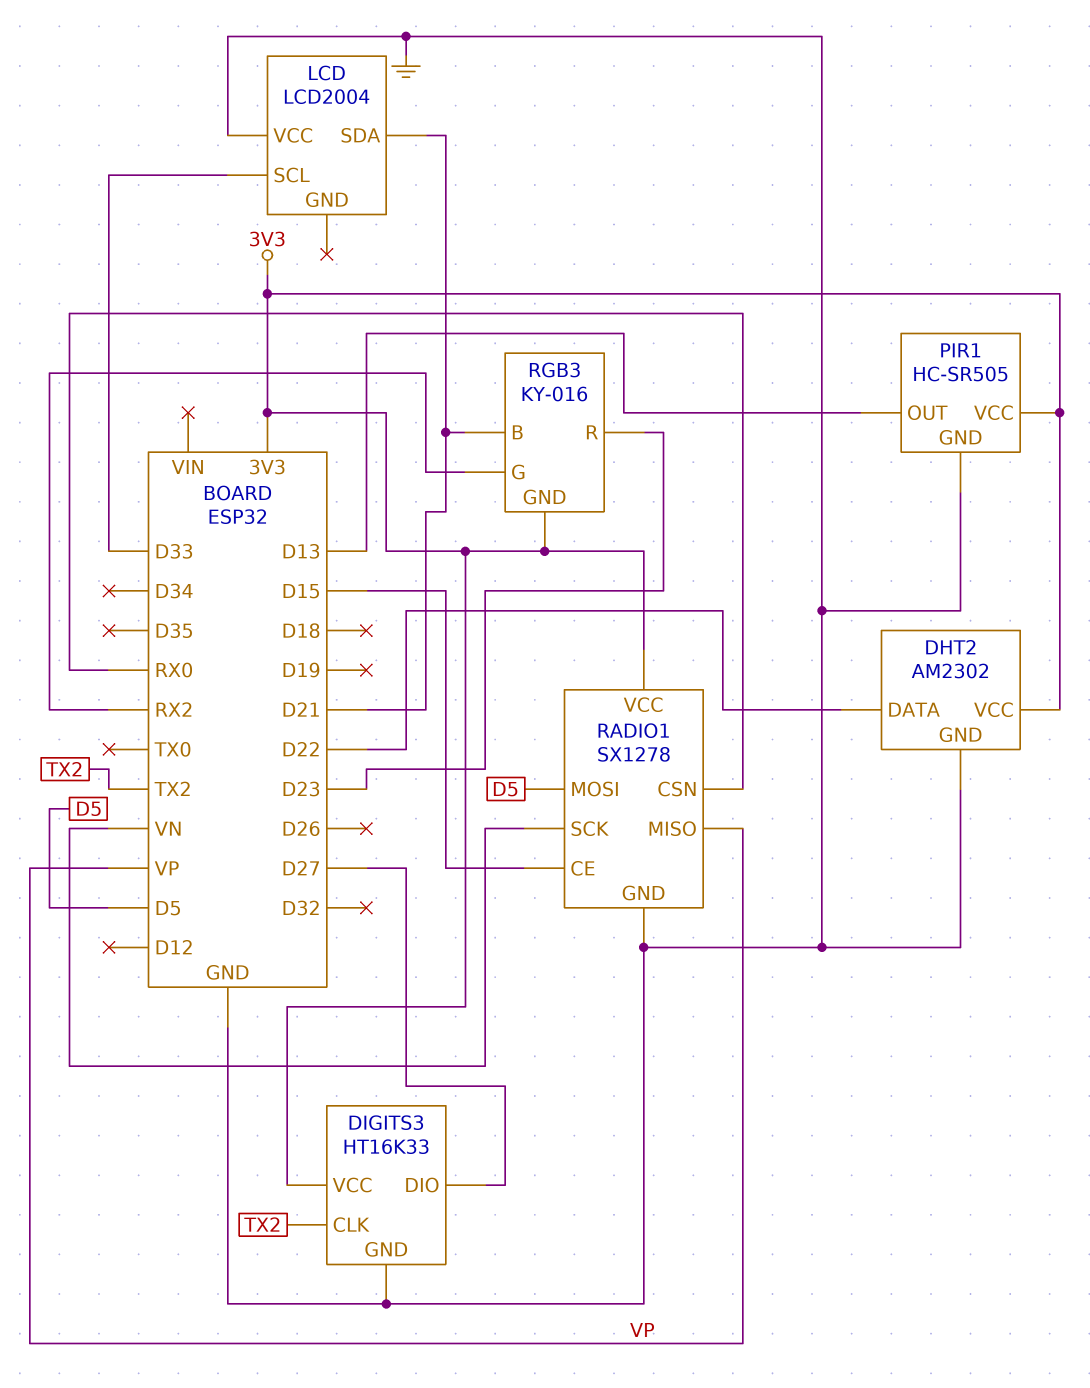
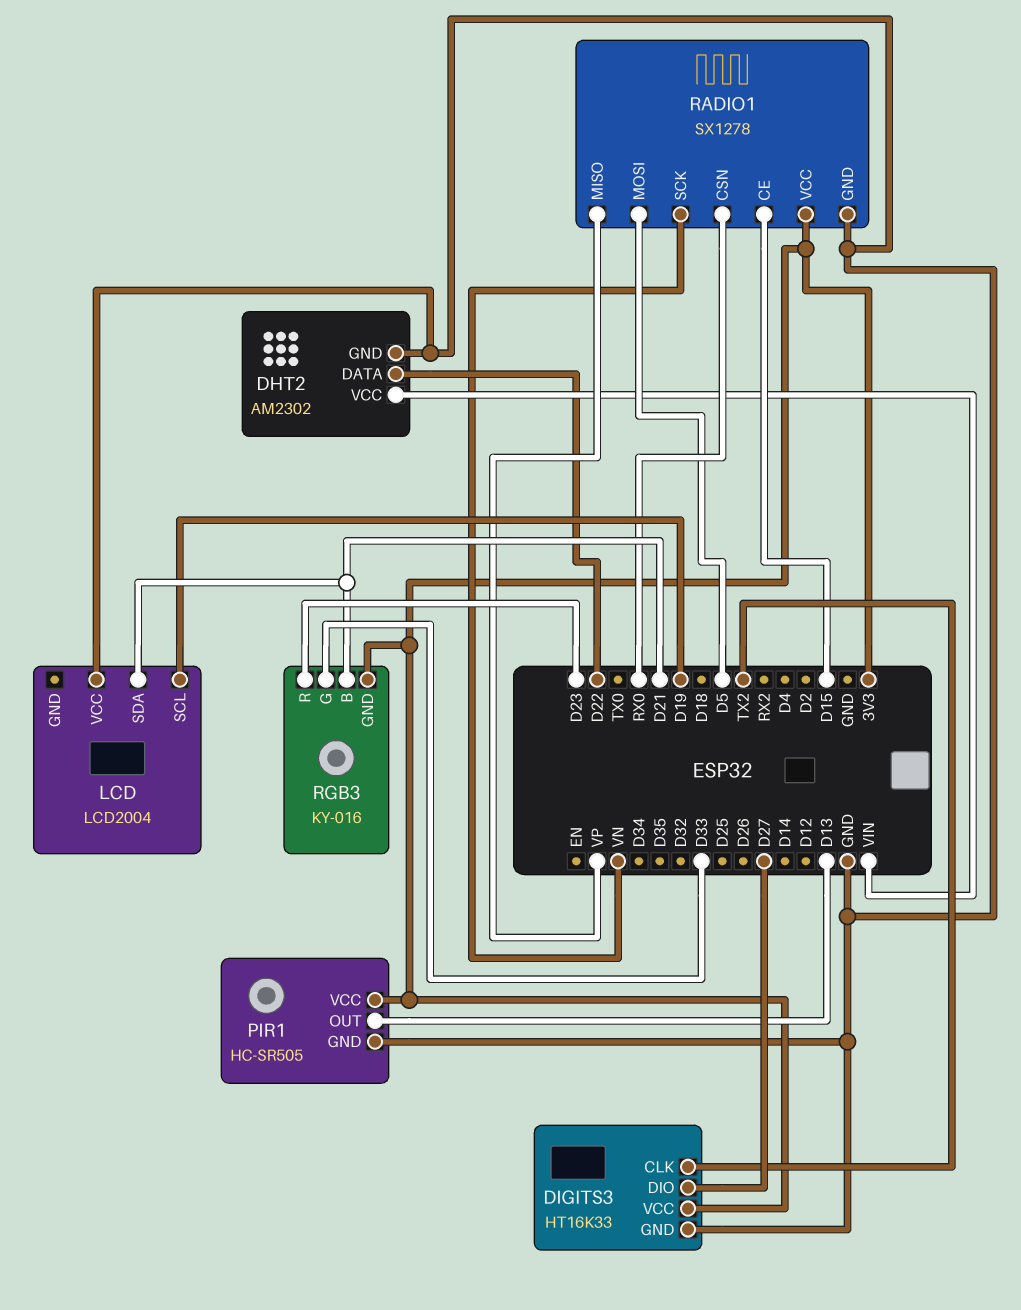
DHT2 pin VCC: 3V3 -> VIN
LCD pin SCL: D33 -> D19
RGB3 pin G: RX2 -> D33

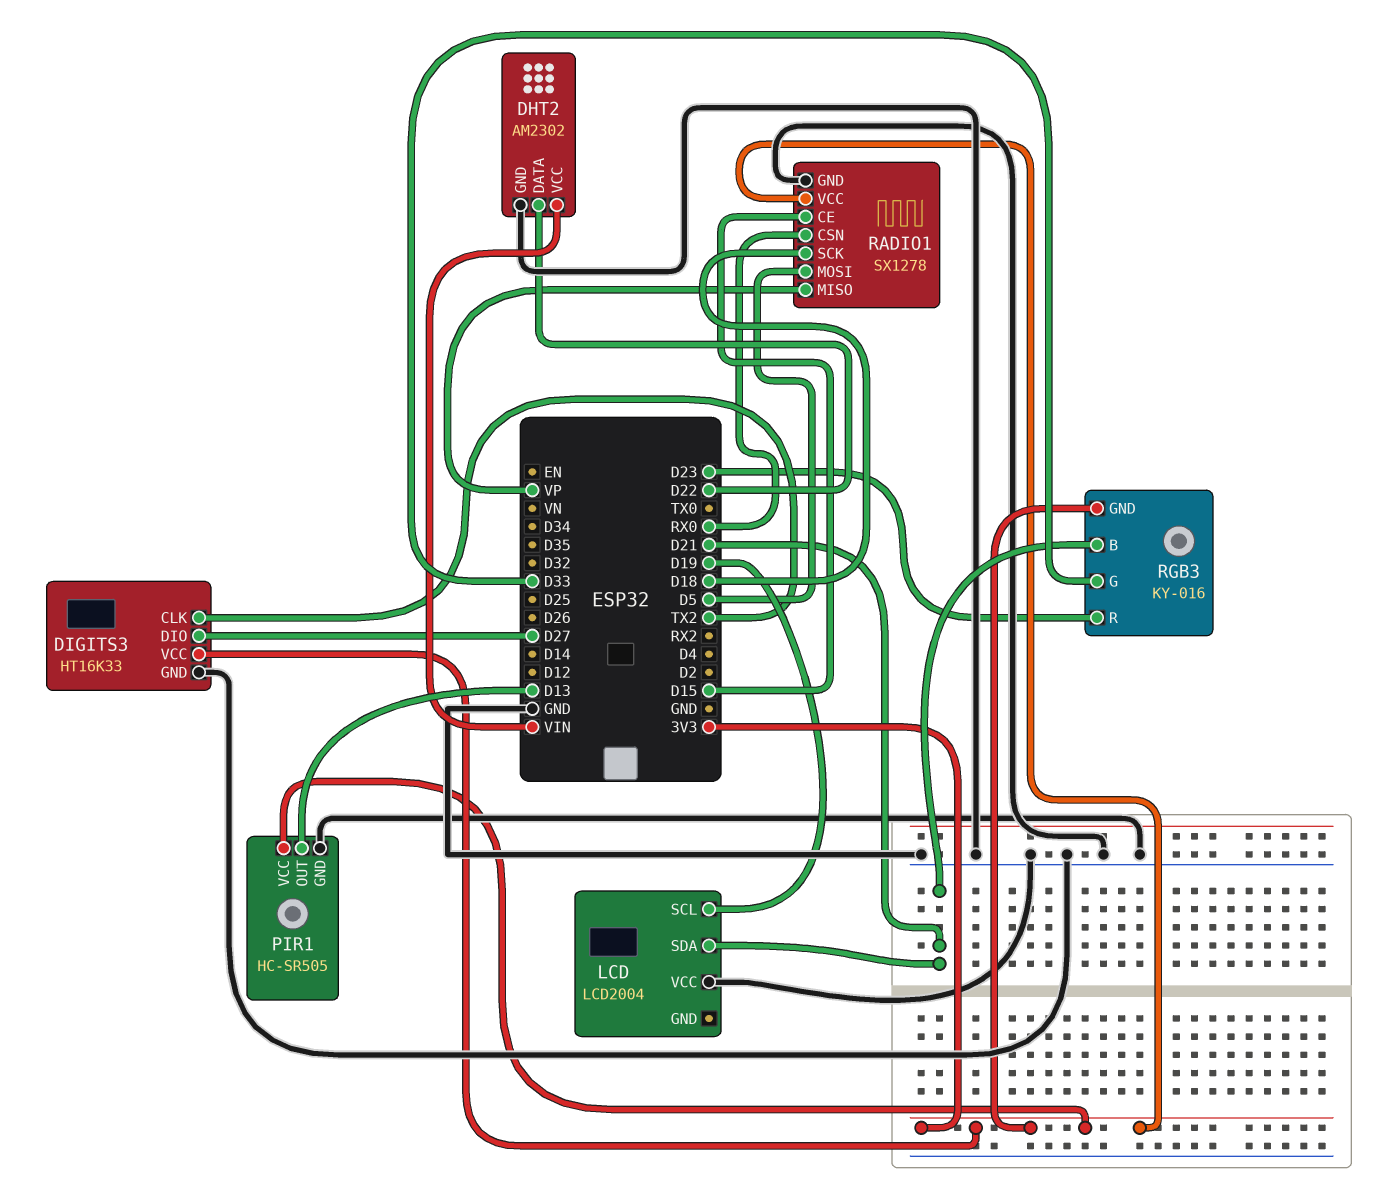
RADIO1 pin SCK: VN -> D18

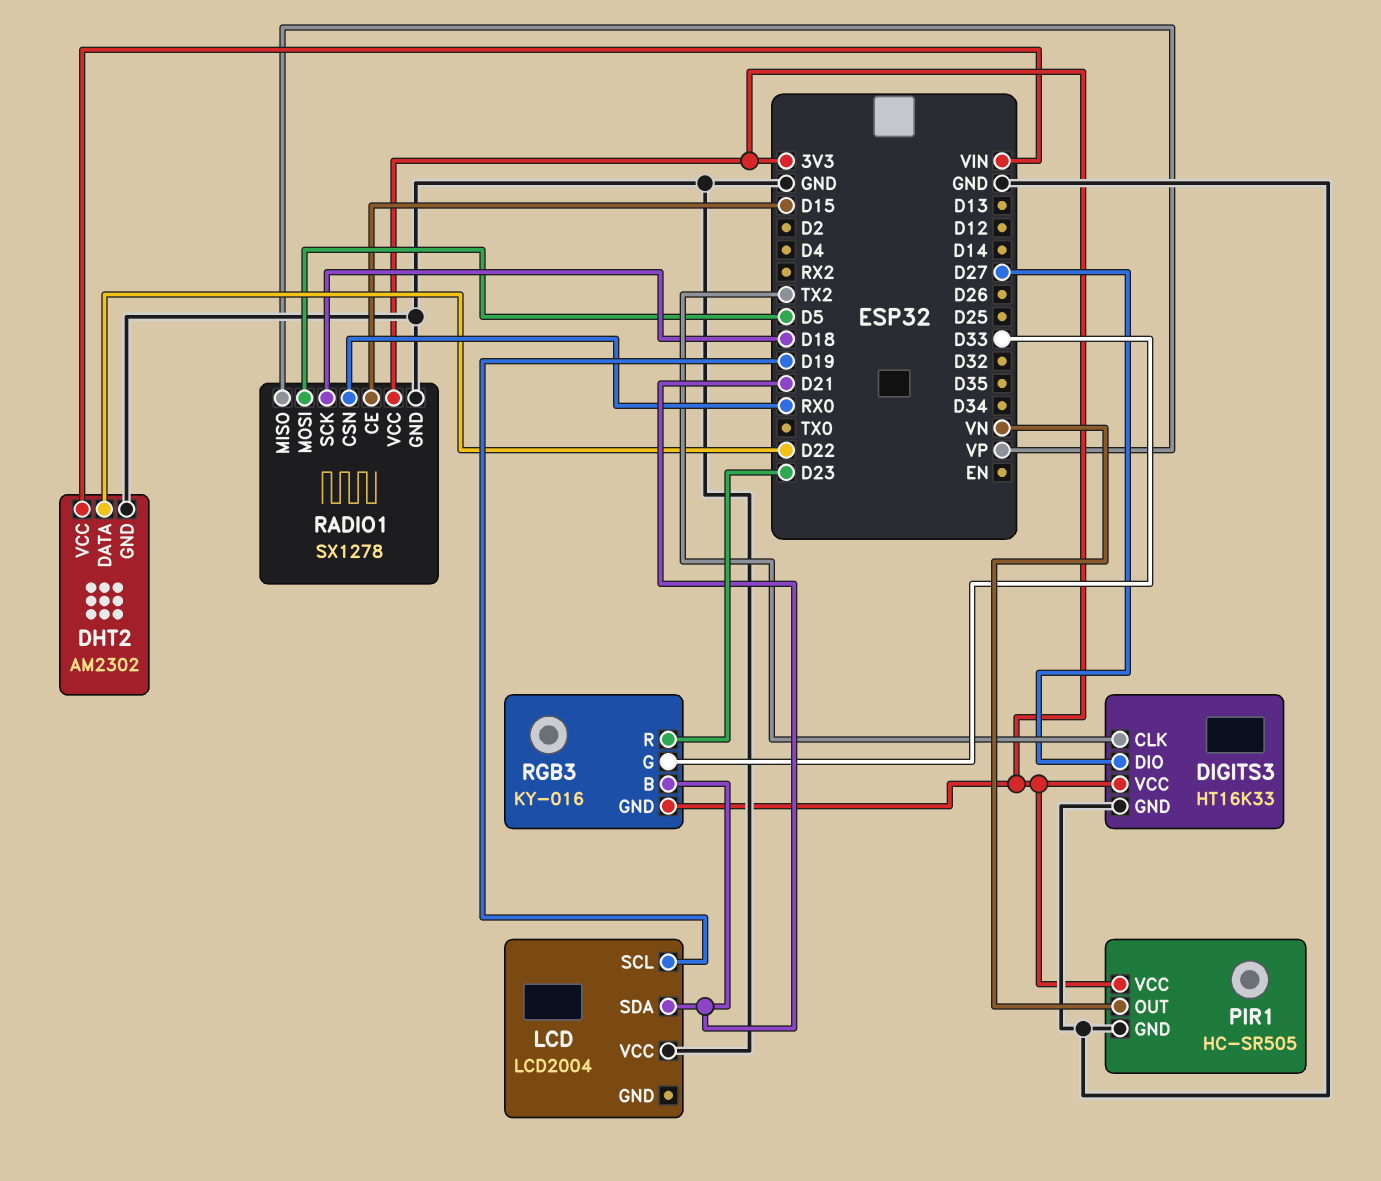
PIR1 pin OUT: D13 -> VN

